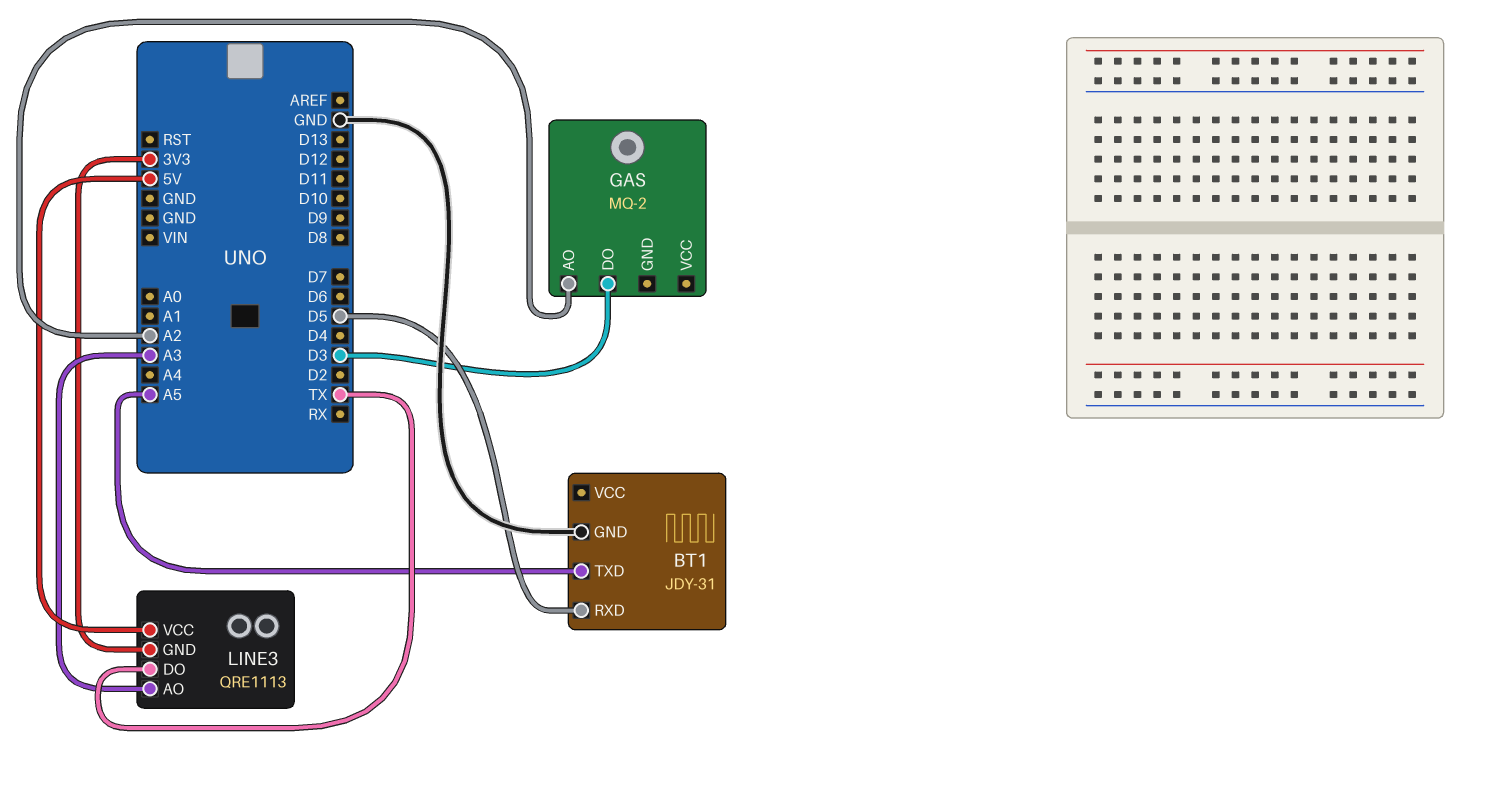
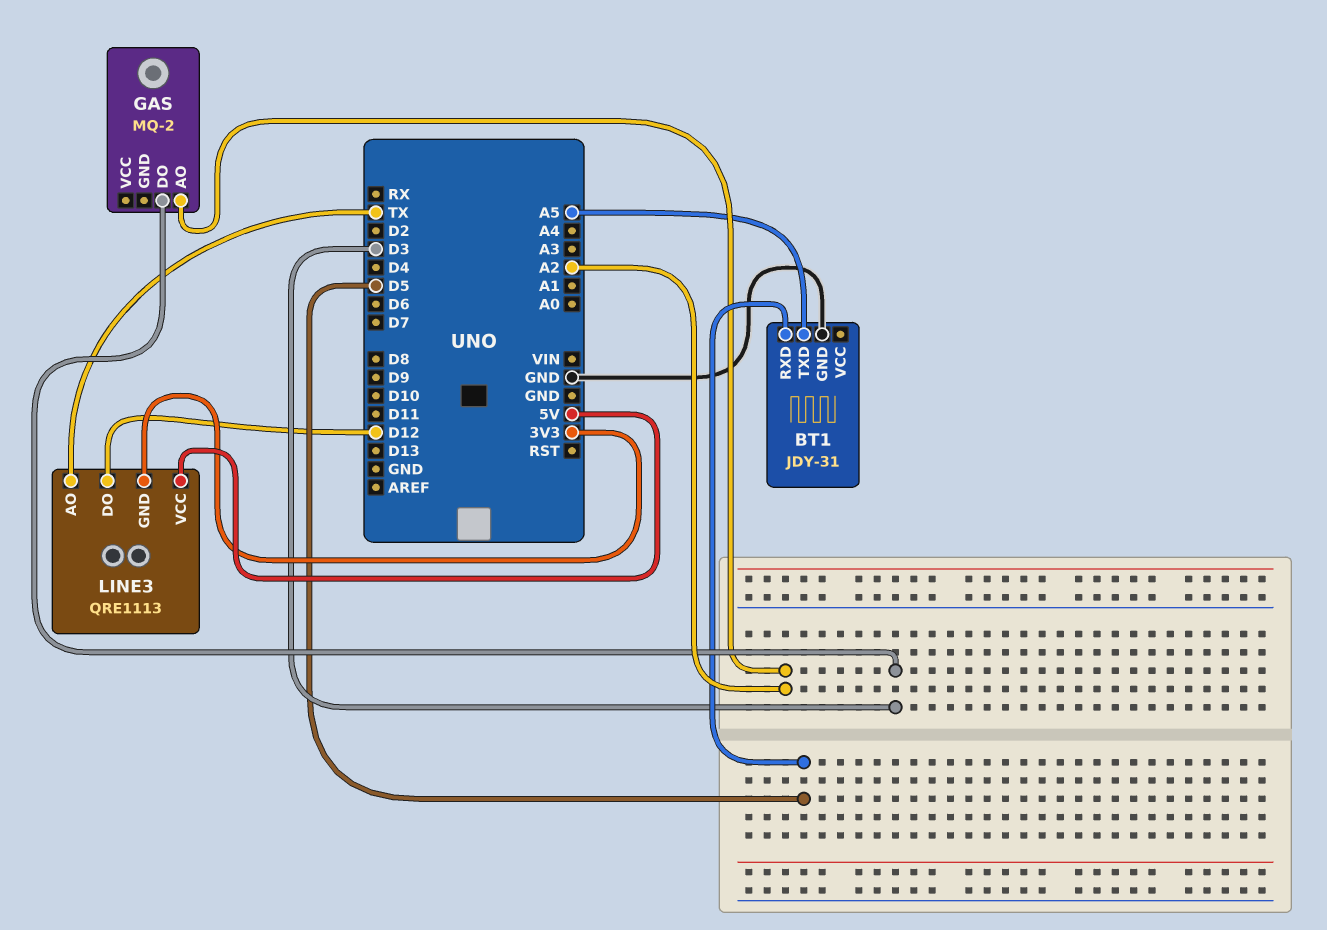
LINE3 pin AO: A3 -> TX
LINE3 pin DO: TX -> D12

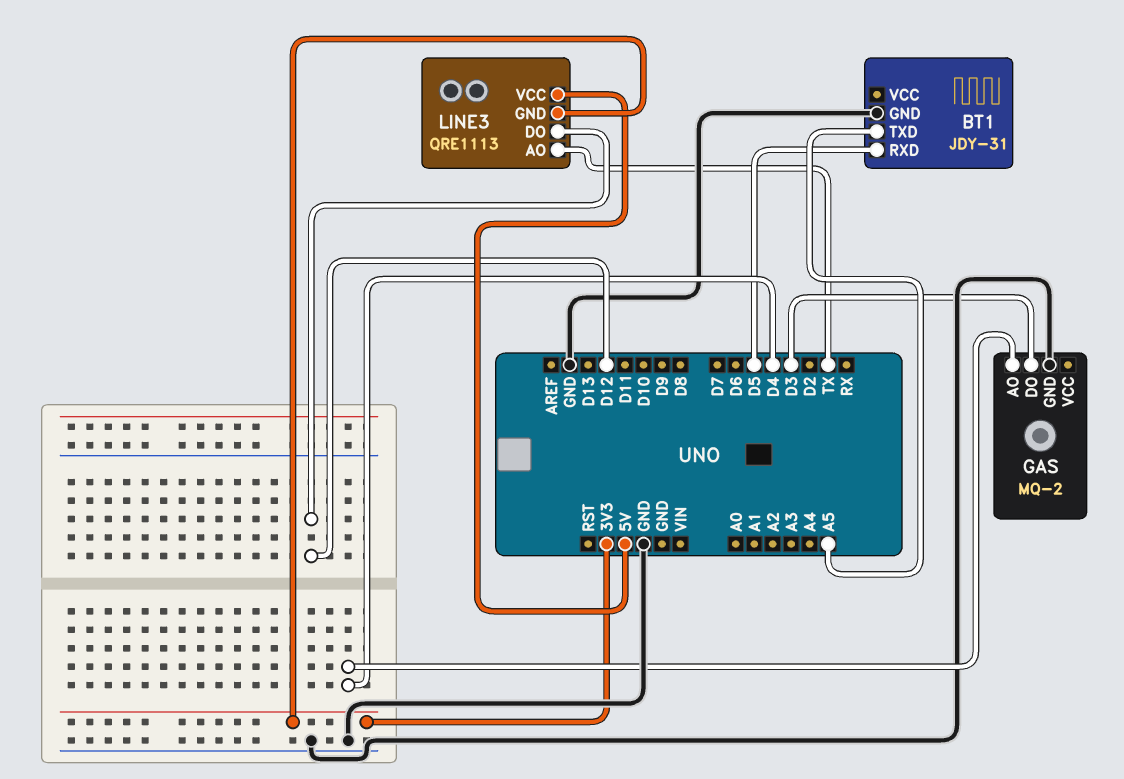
GAS pin AO: A2 -> D4
GAS pin GND: none -> GND

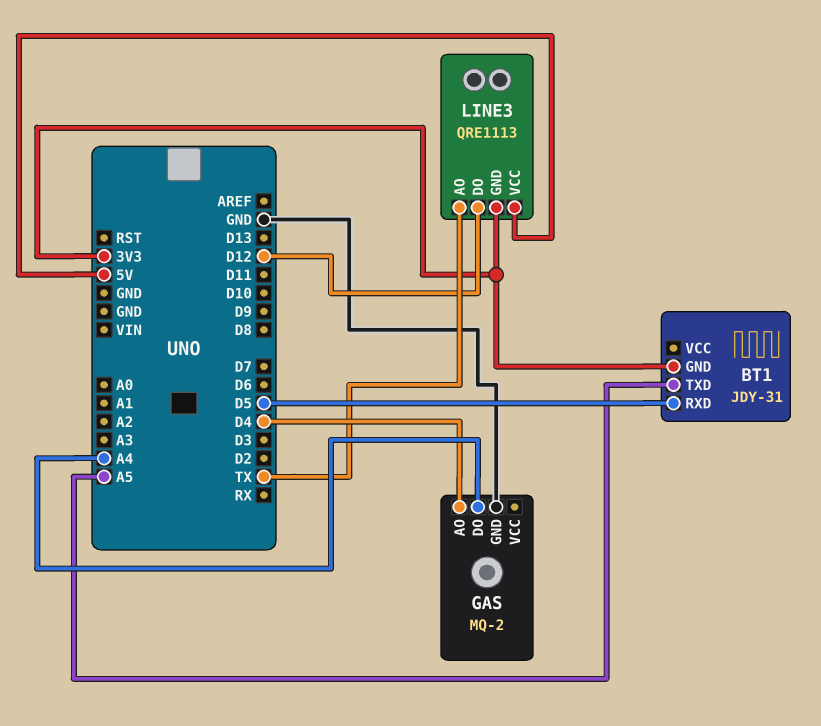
BT1 pin GND: GND -> 3V3
GAS pin DO: D3 -> A4

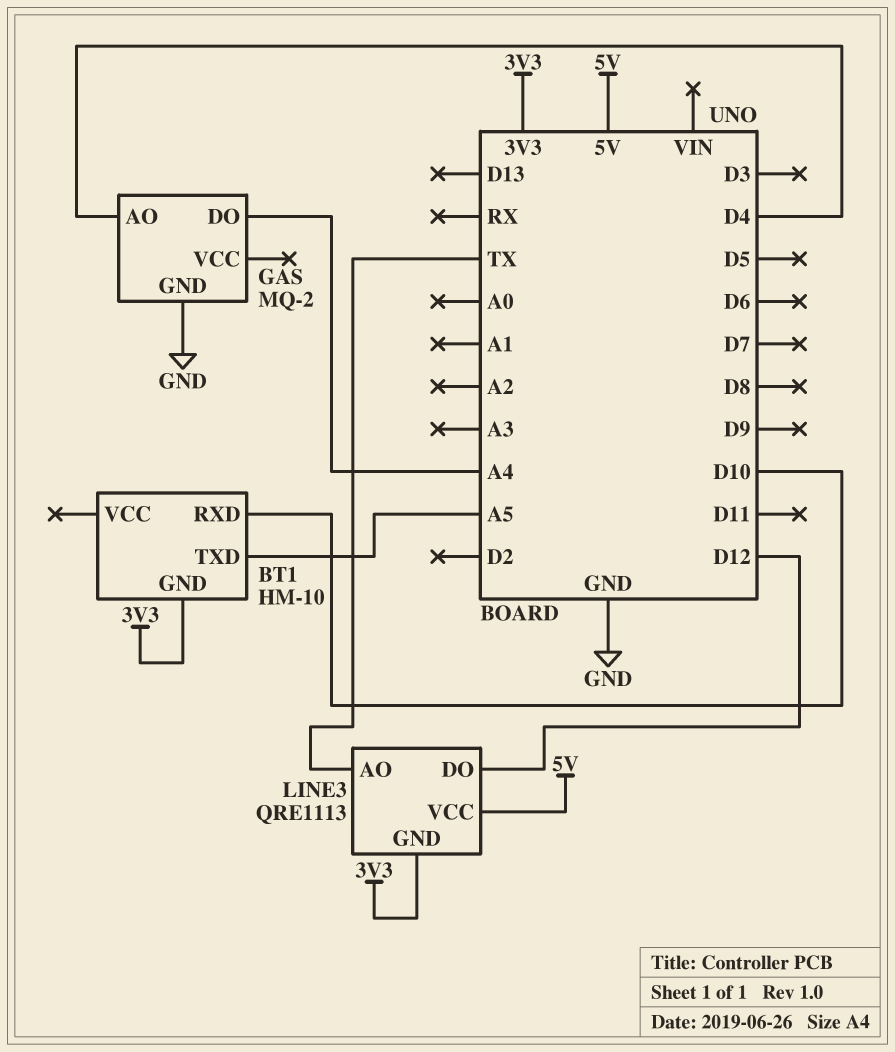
BT1: JDY-31 -> HM-10
BT1 pin RXD: D5 -> D10

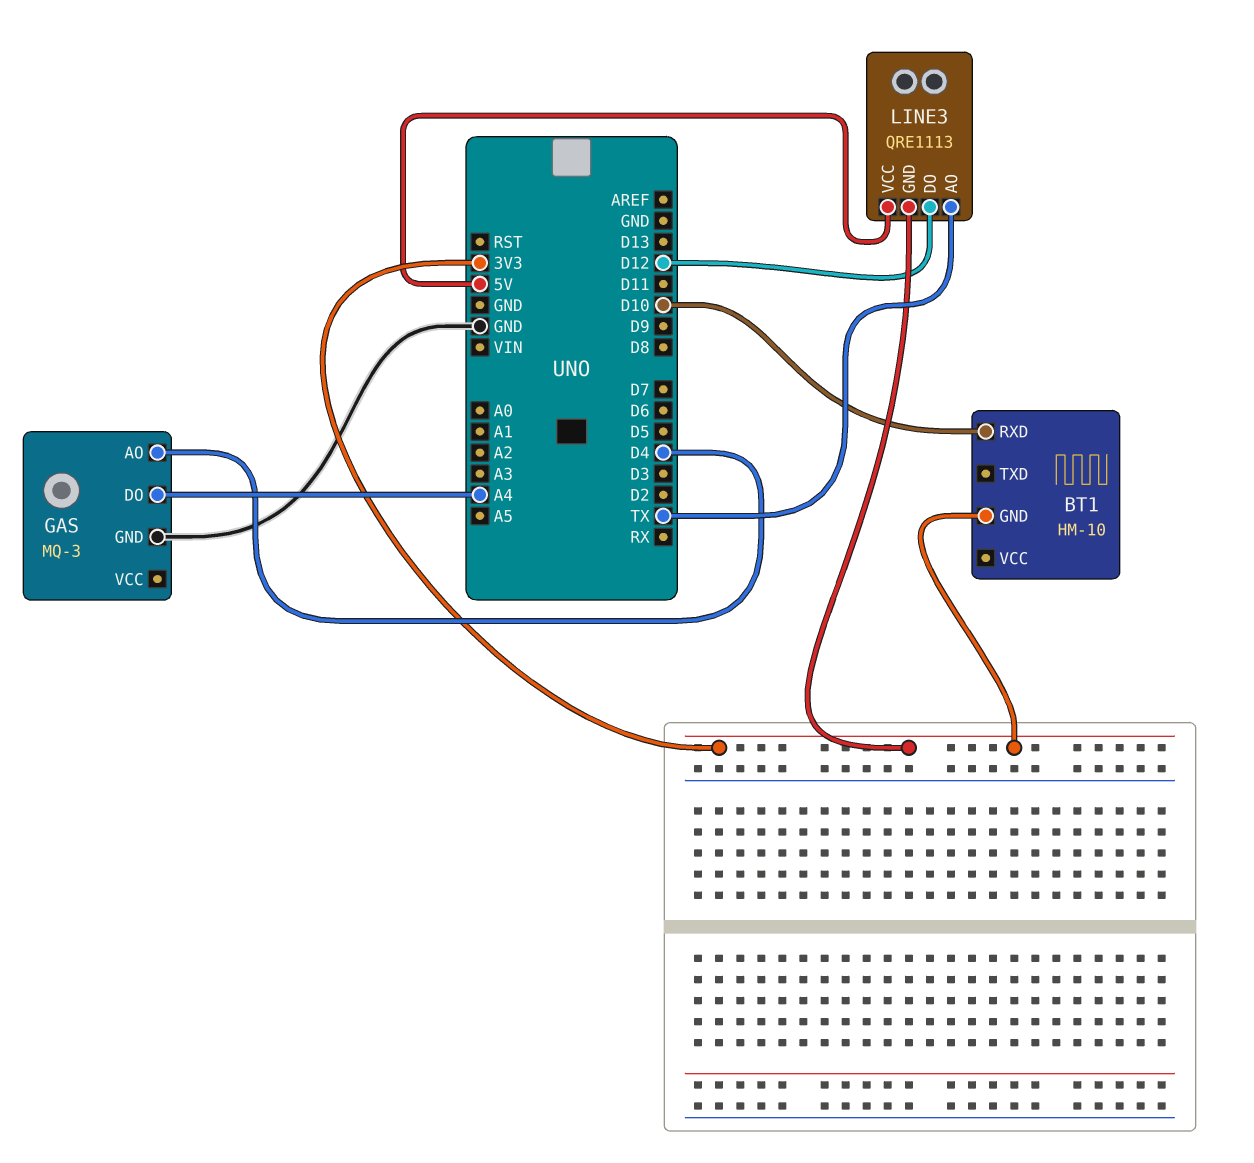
BT1 pin TXD: A5 -> none
GAS: MQ-2 -> MQ-3

